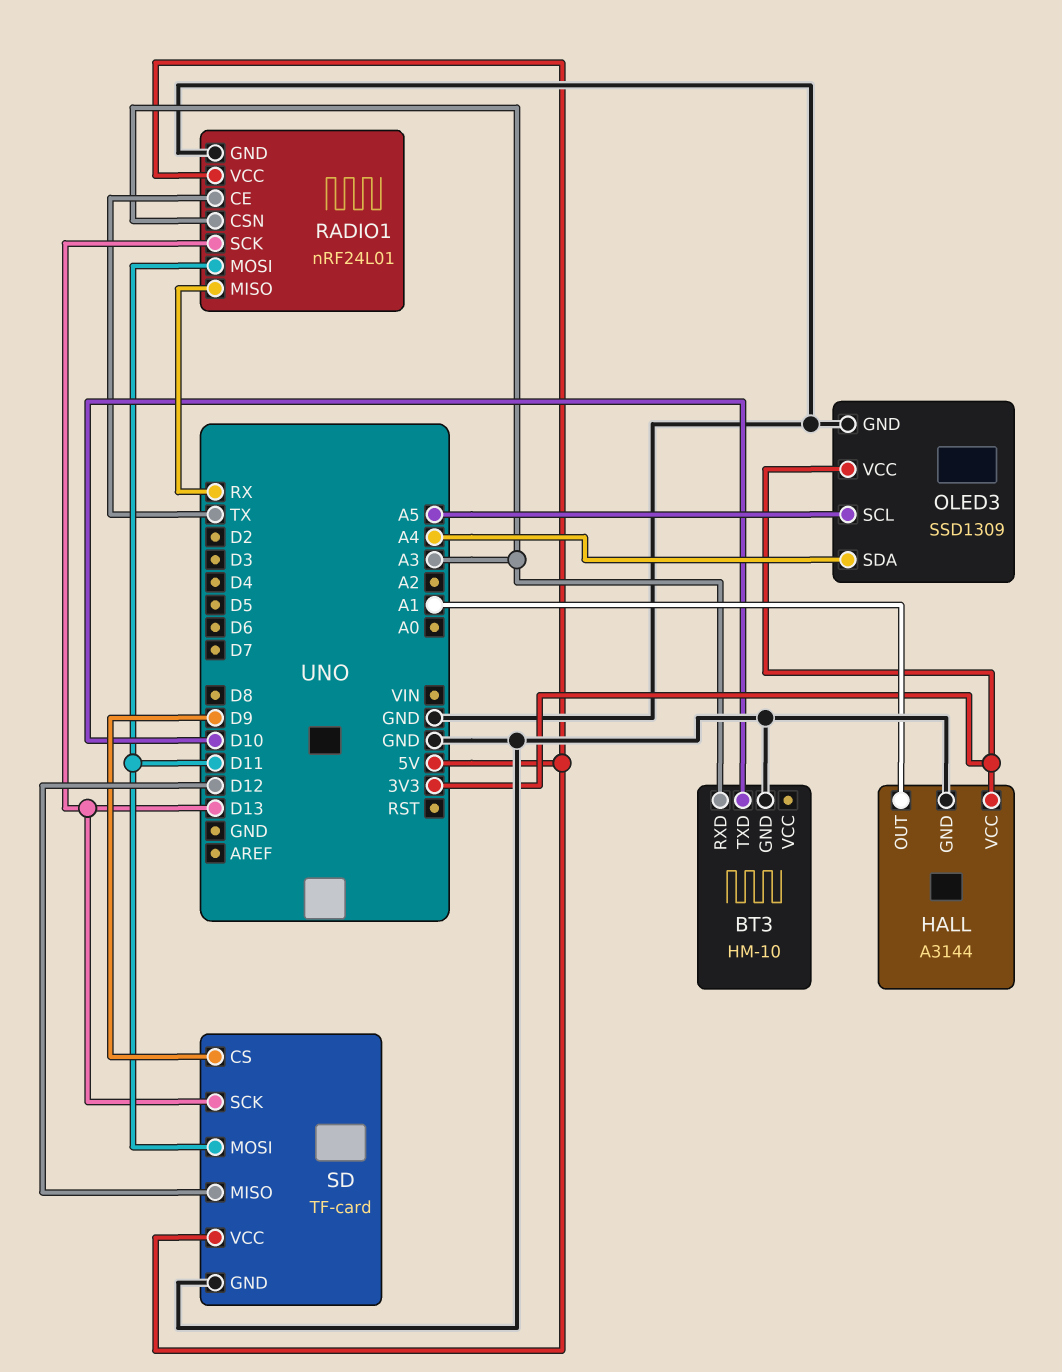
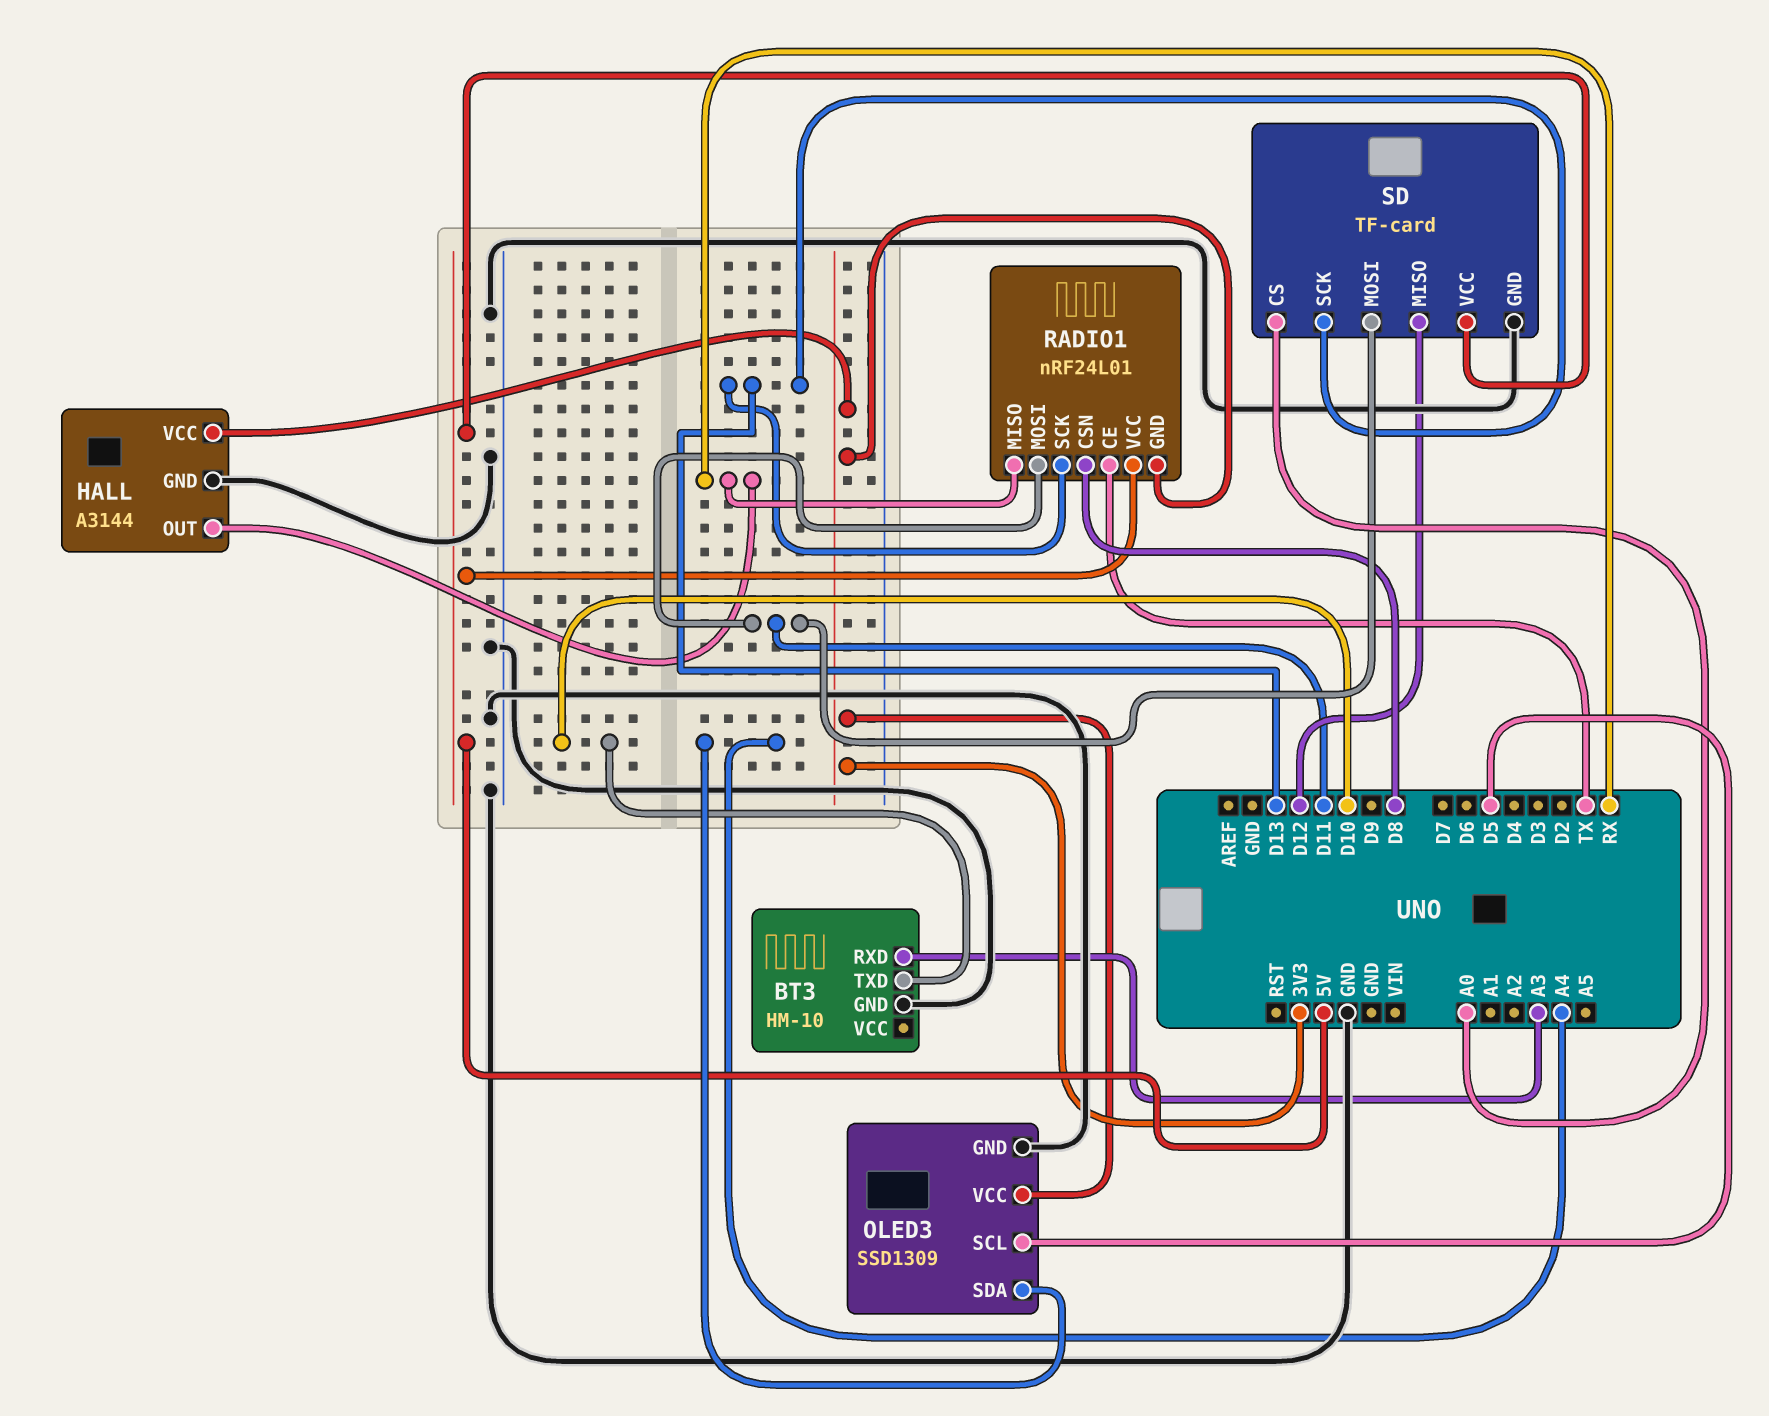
HALL pin OUT: A1 -> RX
OLED3 pin SCL: A5 -> D5
RADIO1 pin CSN: A3 -> D8
RADIO1 pin GND: GND -> 3V3
SD pin CS: D9 -> A0

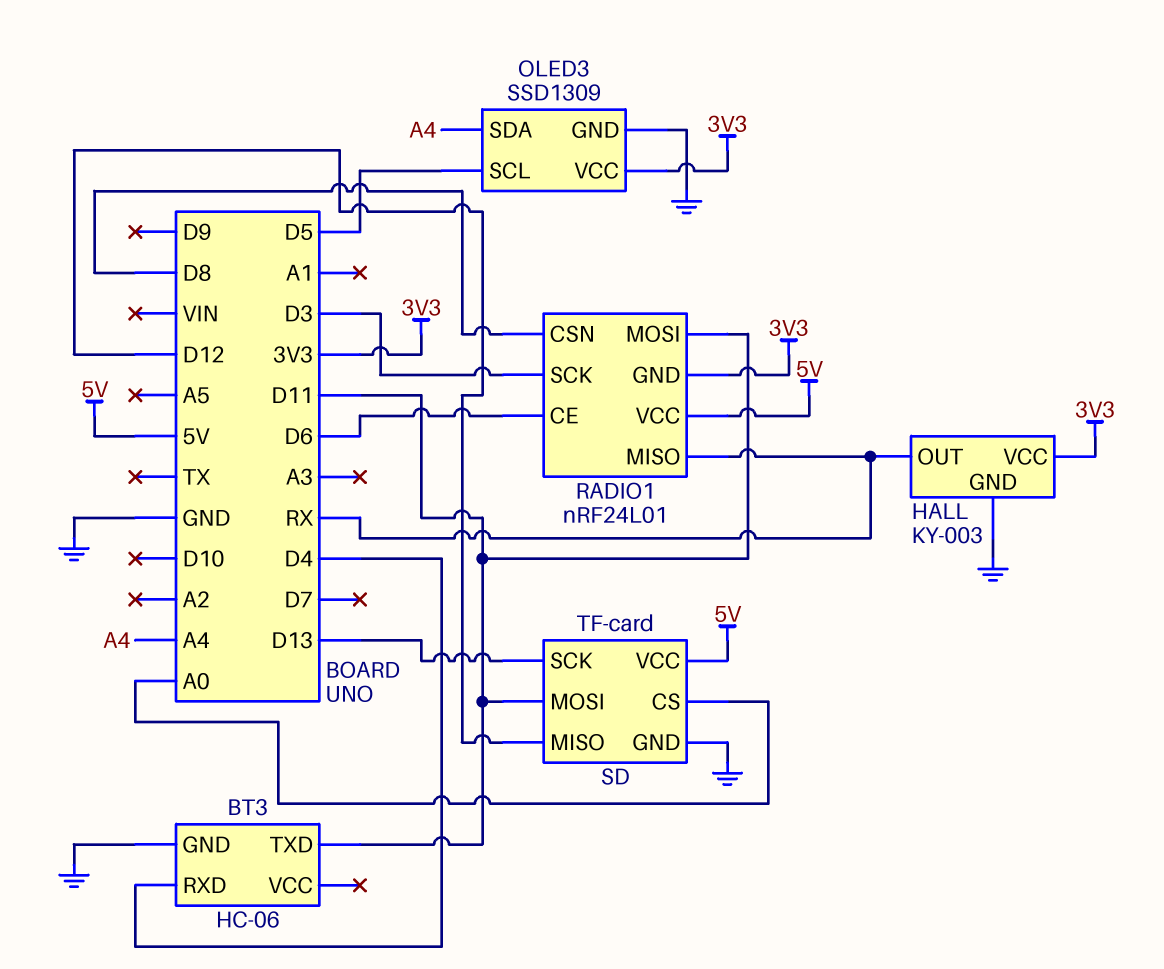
BT3: HM-10 -> HC-06
BT3 pin RXD: A3 -> D4
BT3 pin TXD: D10 -> D11
HALL: A3144 -> KY-003
RADIO1 pin CE: TX -> D6
RADIO1 pin SCK: D13 -> D3

